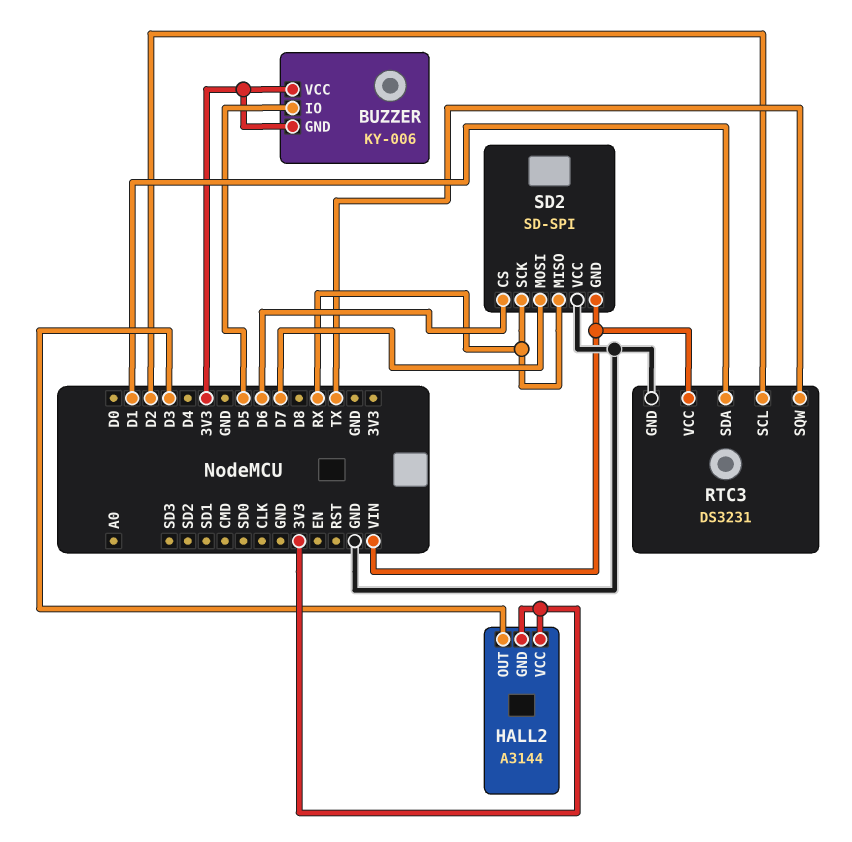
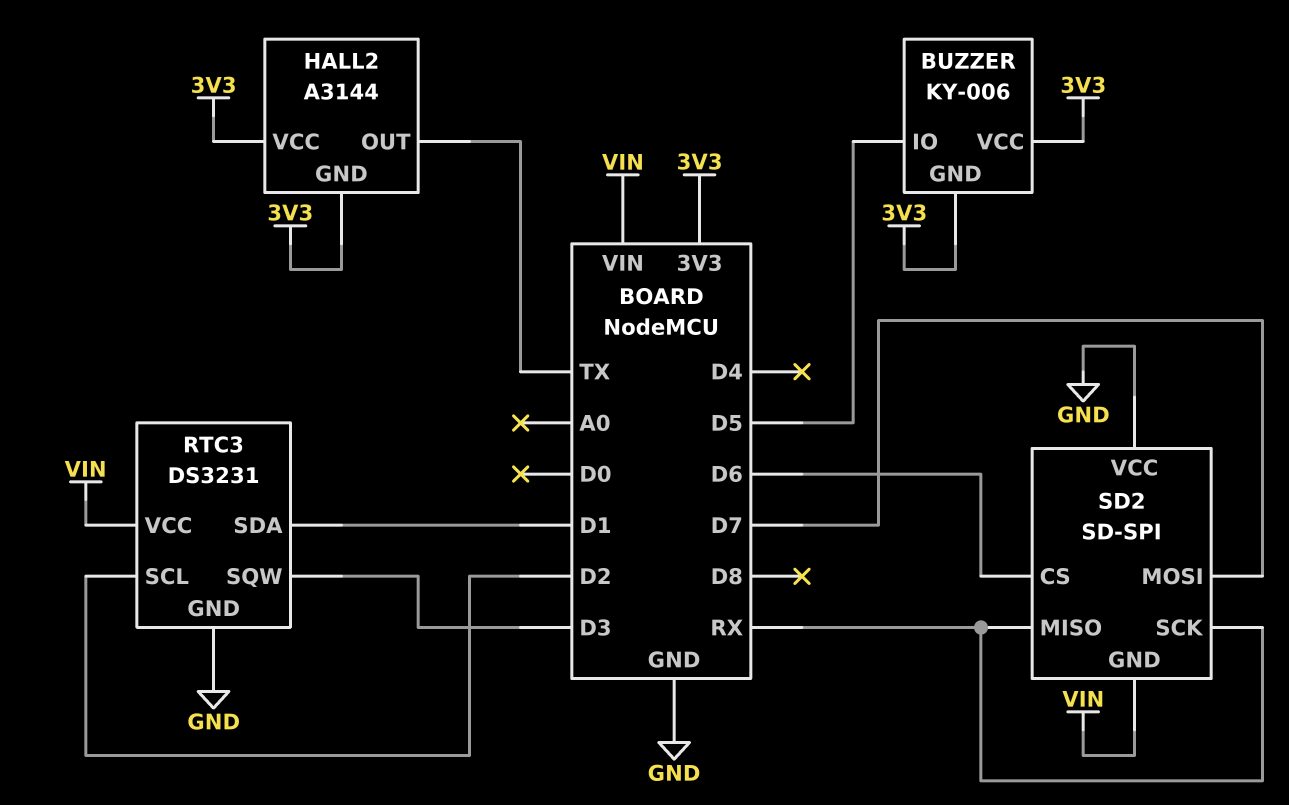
HALL2 pin OUT: D3 -> TX
RTC3 pin SQW: TX -> D3

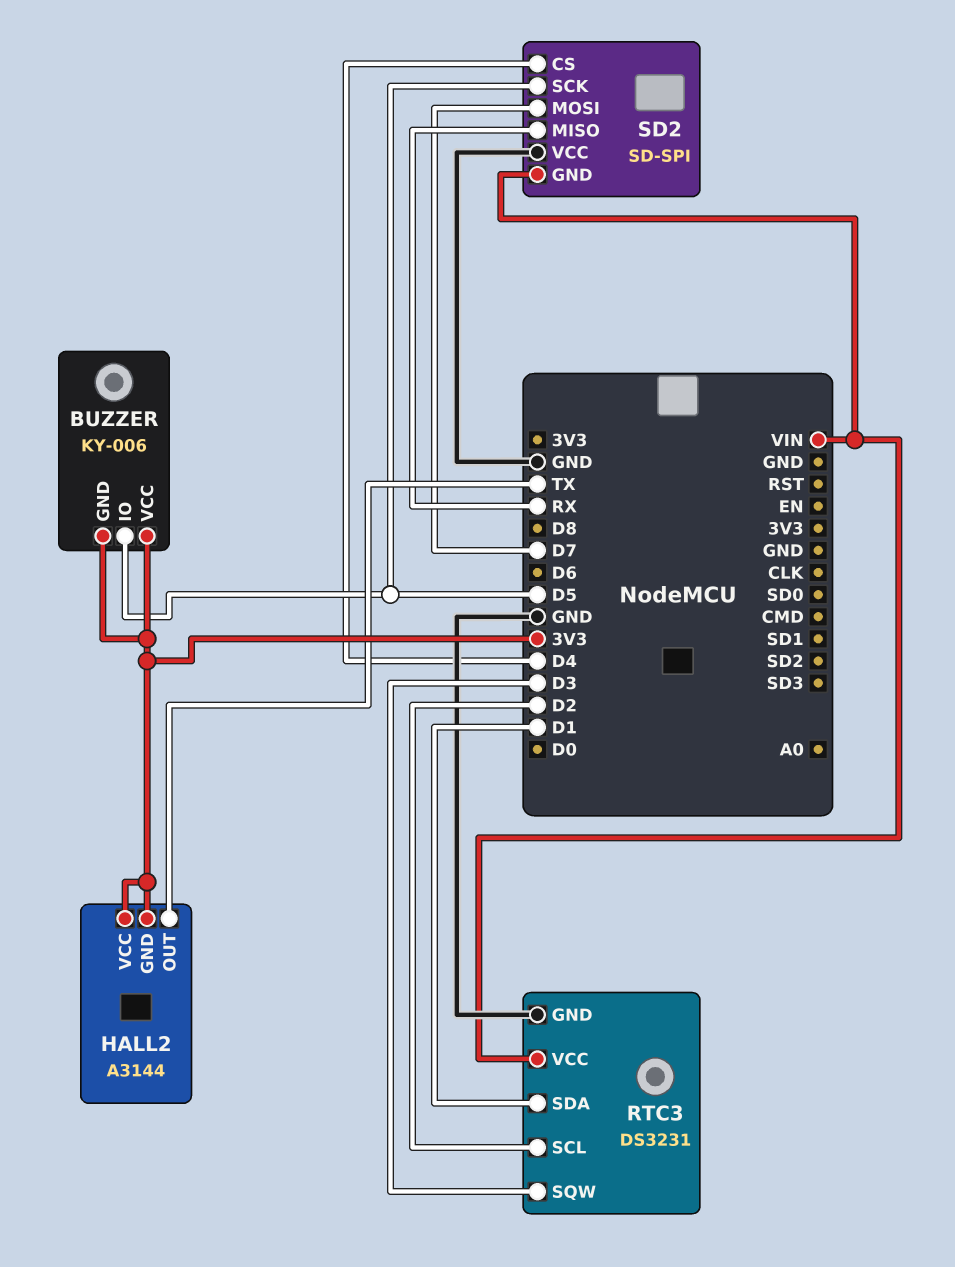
SD2 pin CS: D6 -> D4
SD2 pin SCK: RX -> D5

